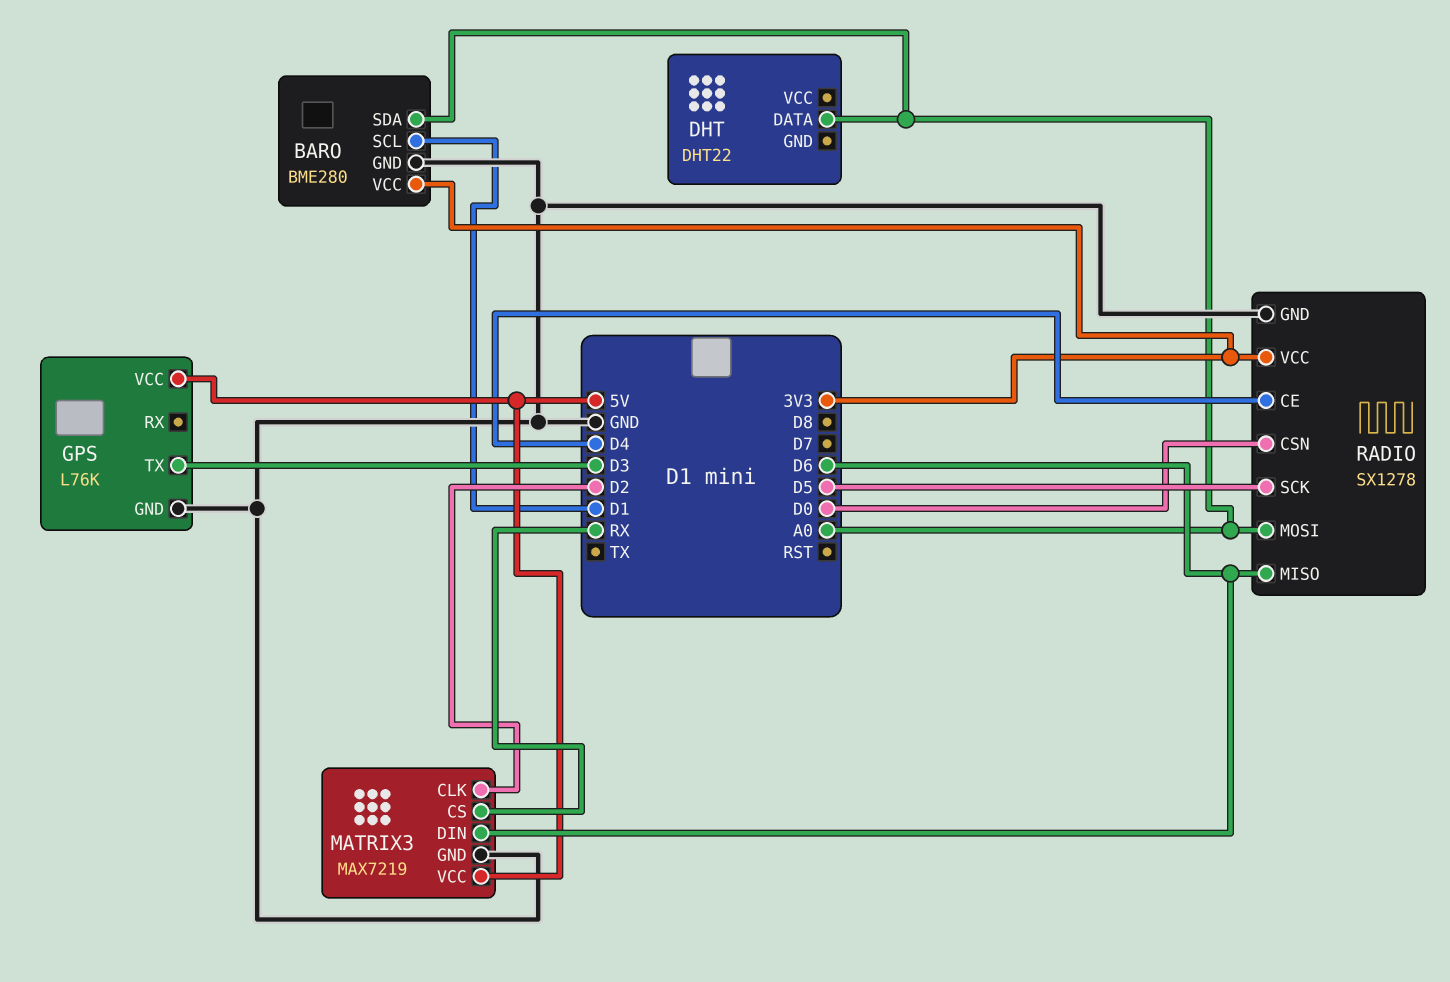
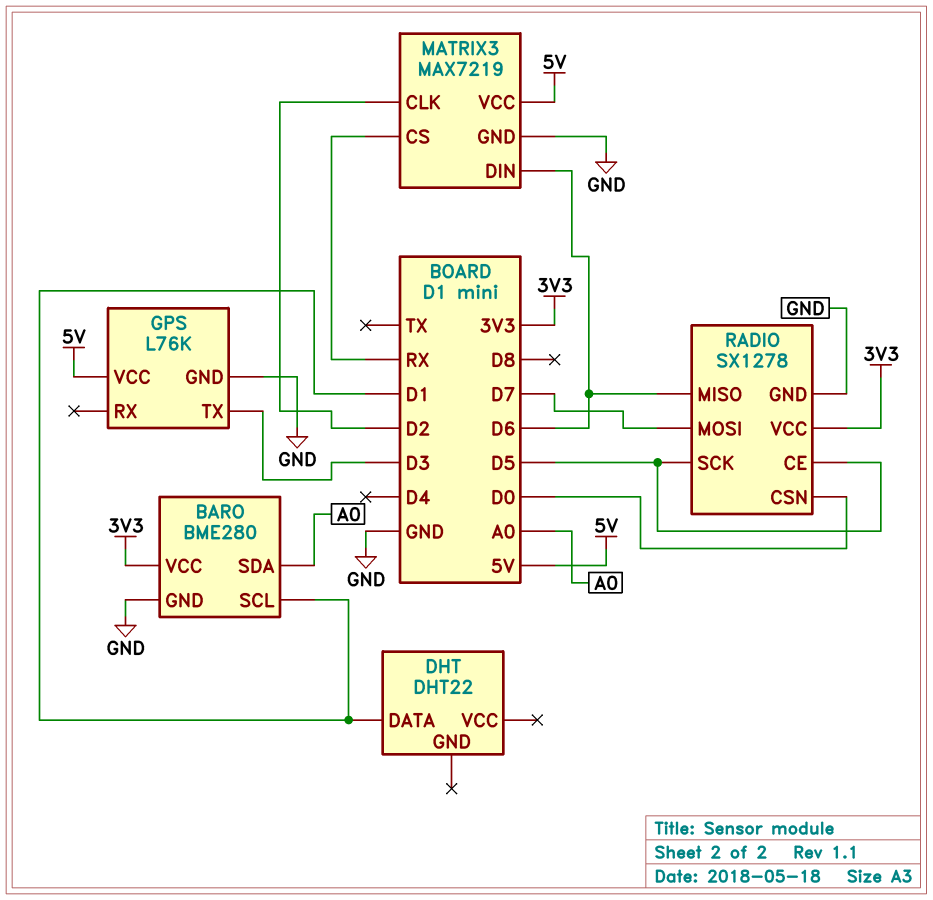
DHT pin DATA: A0 -> D1
RADIO pin CE: D4 -> D5
RADIO pin MOSI: A0 -> D7

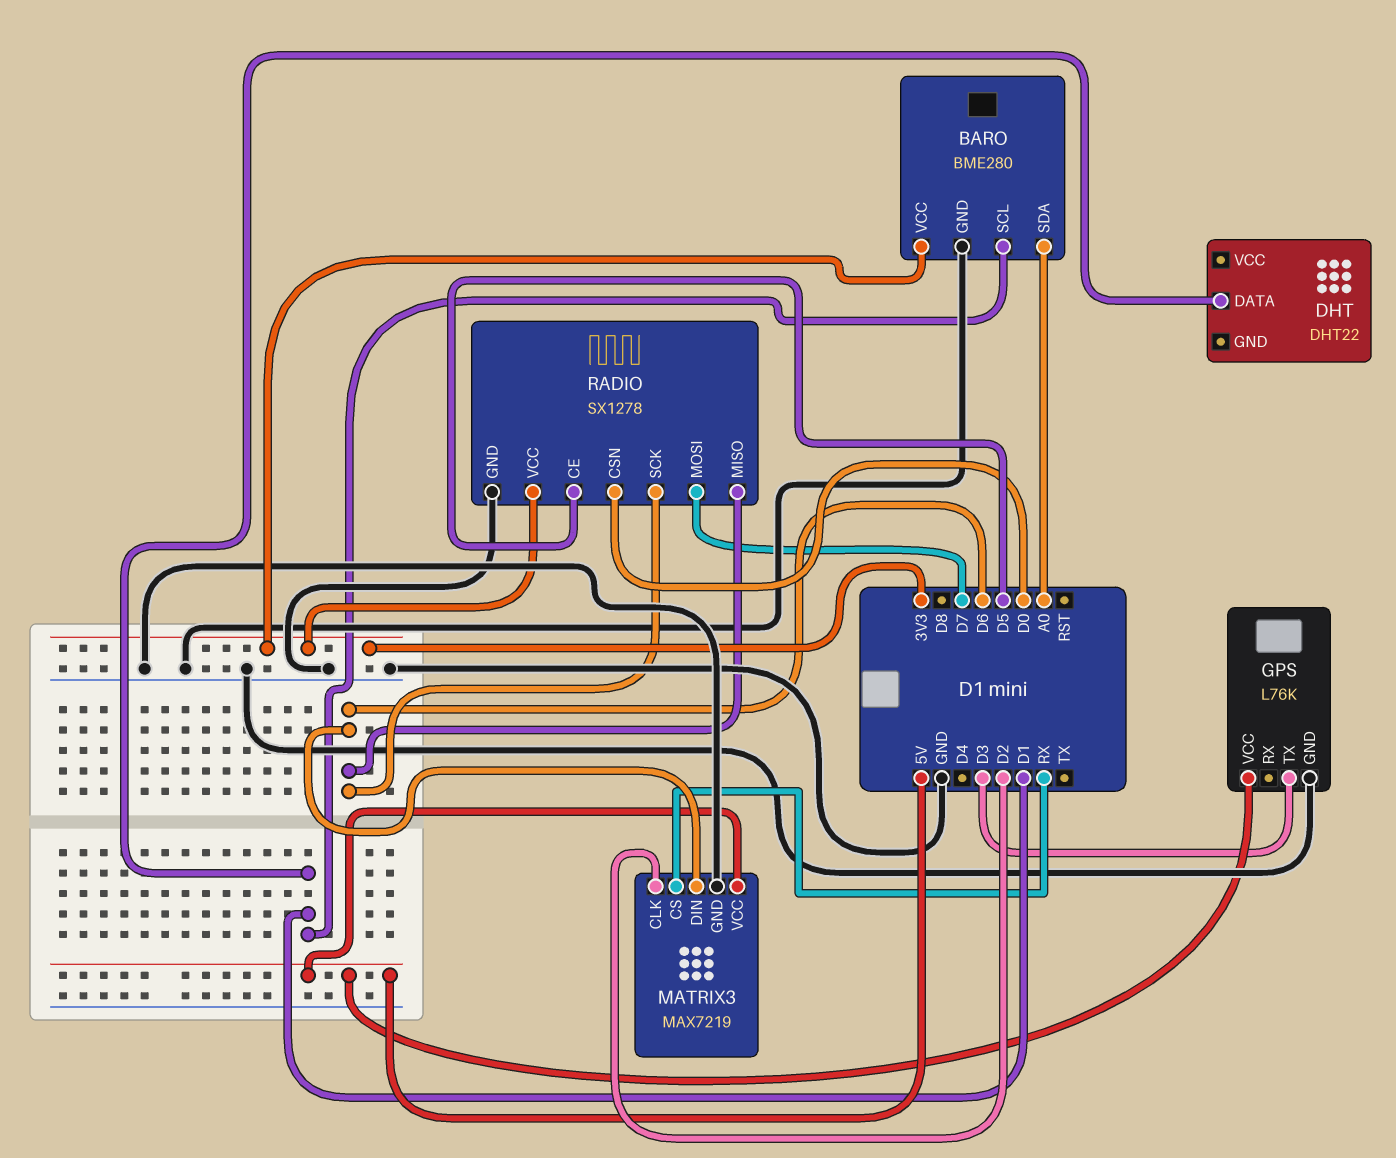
RADIO pin SCK: D5 -> D6

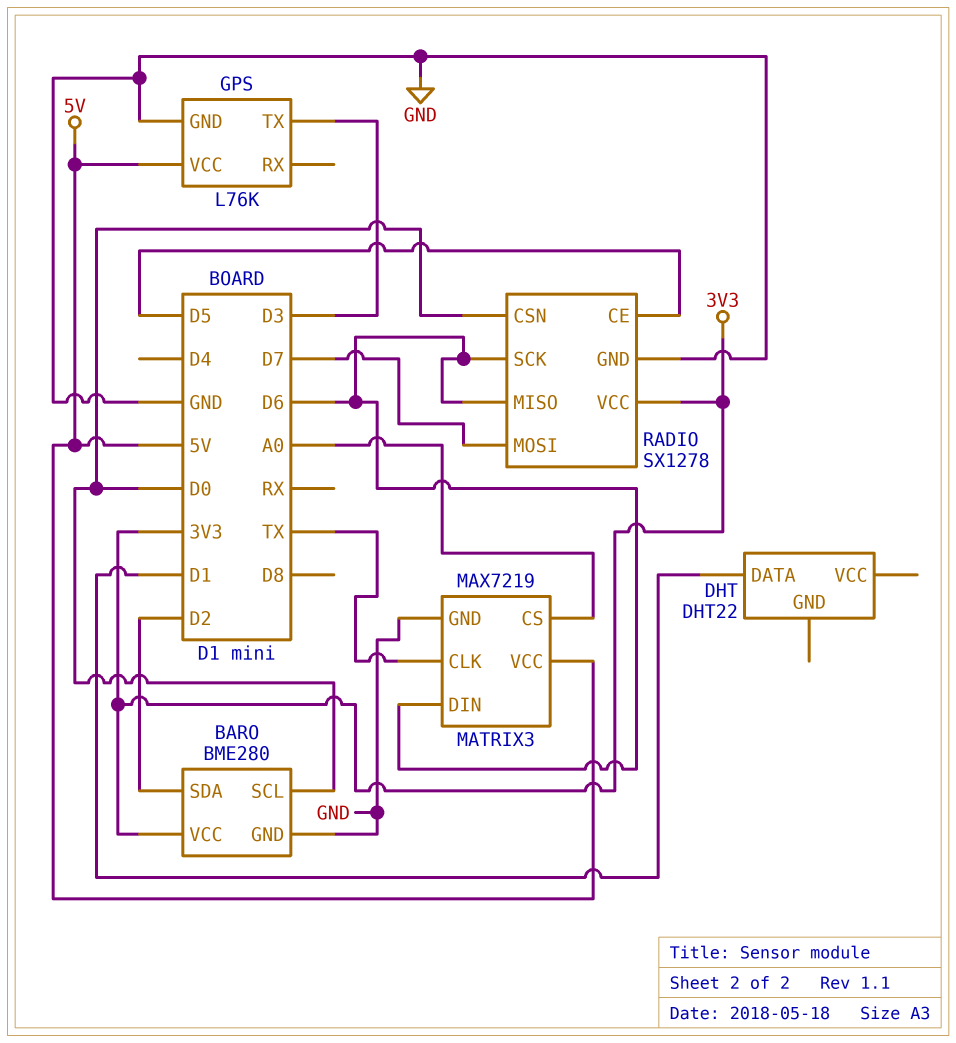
BARO pin SCL: D1 -> D0
BARO pin SDA: A0 -> D2
MATRIX3 pin CLK: D2 -> TX
MATRIX3 pin CS: RX -> A0

